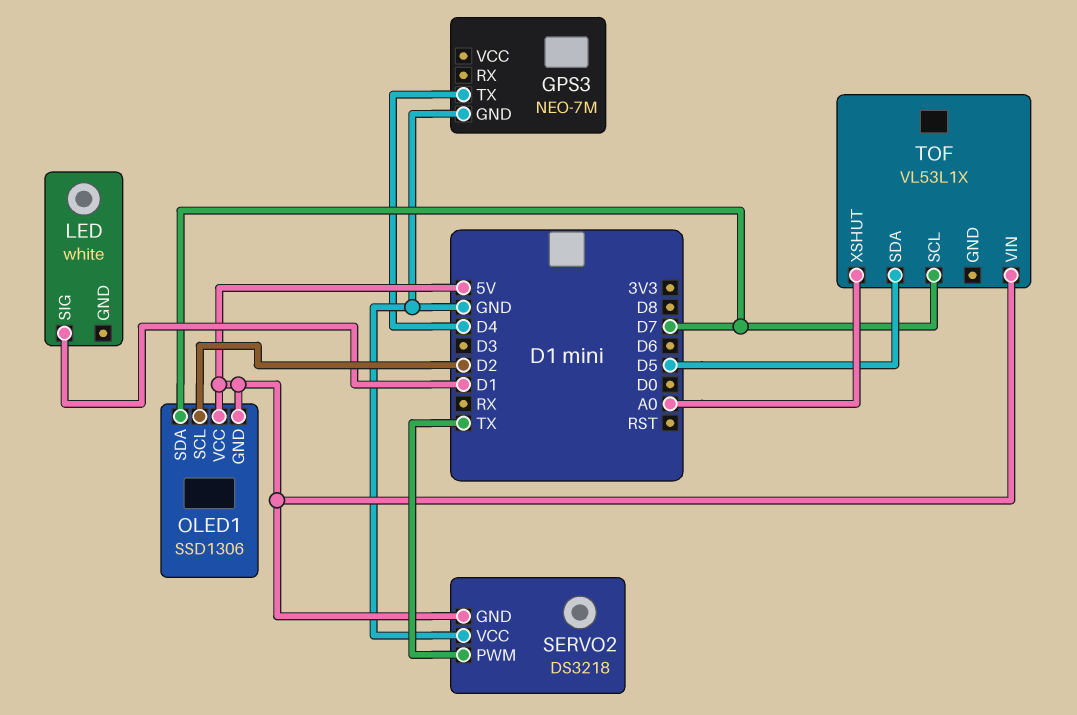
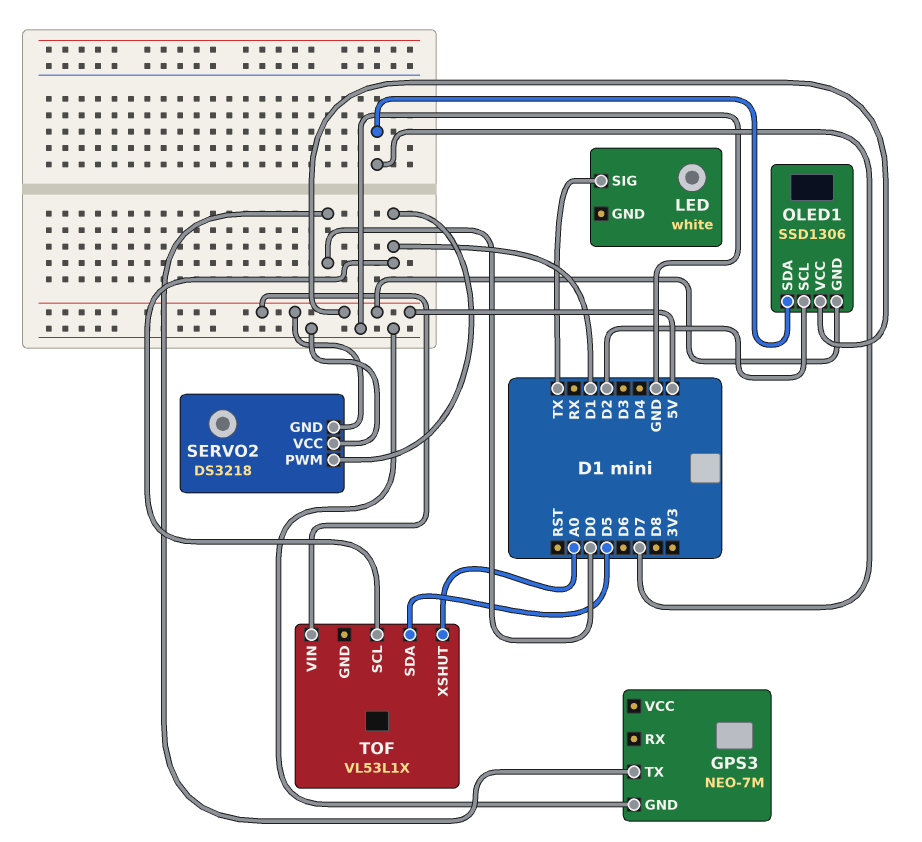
GPS3 pin TX: D4 -> D0
LED pin SIG: D1 -> TX
SERVO2 pin PWM: TX -> D1
TOF pin SCL: D7 -> D1

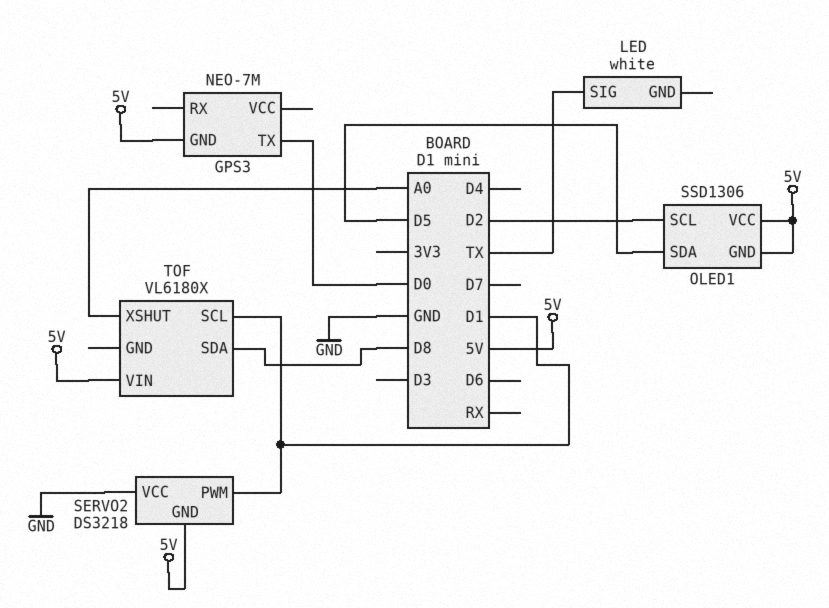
GPS3 pin GND: GND -> 5V
OLED1 pin SDA: D7 -> D5
TOF: VL53L1X -> VL6180X
TOF pin SDA: D5 -> D8

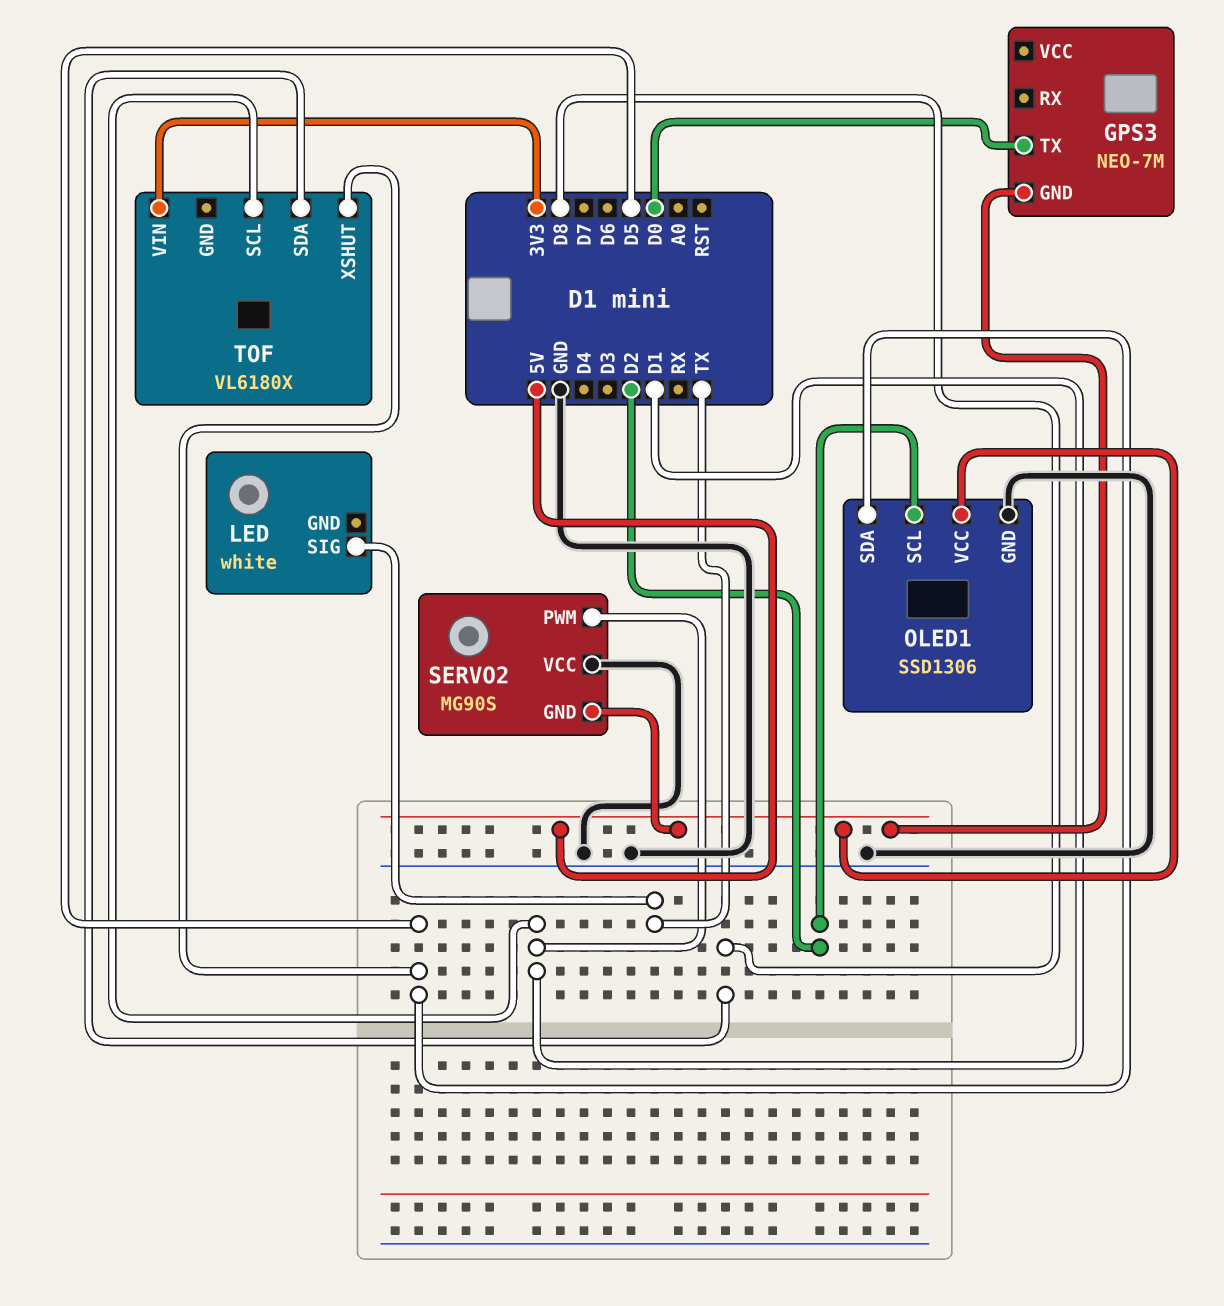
OLED1 pin GND: 5V -> GND
SERVO2: DS3218 -> MG90S
TOF pin VIN: 5V -> 3V3
TOF pin XSHUT: A0 -> D5

